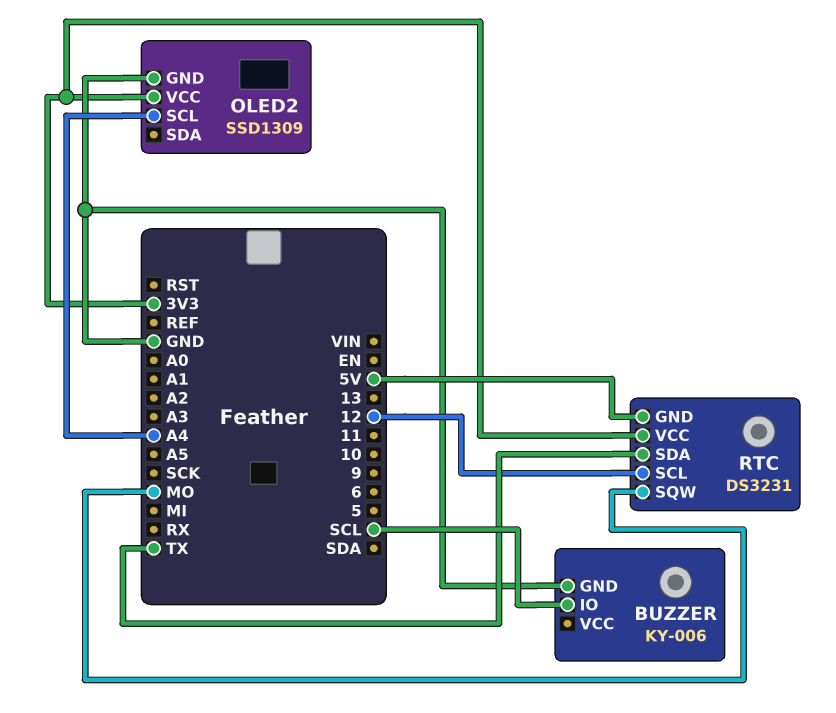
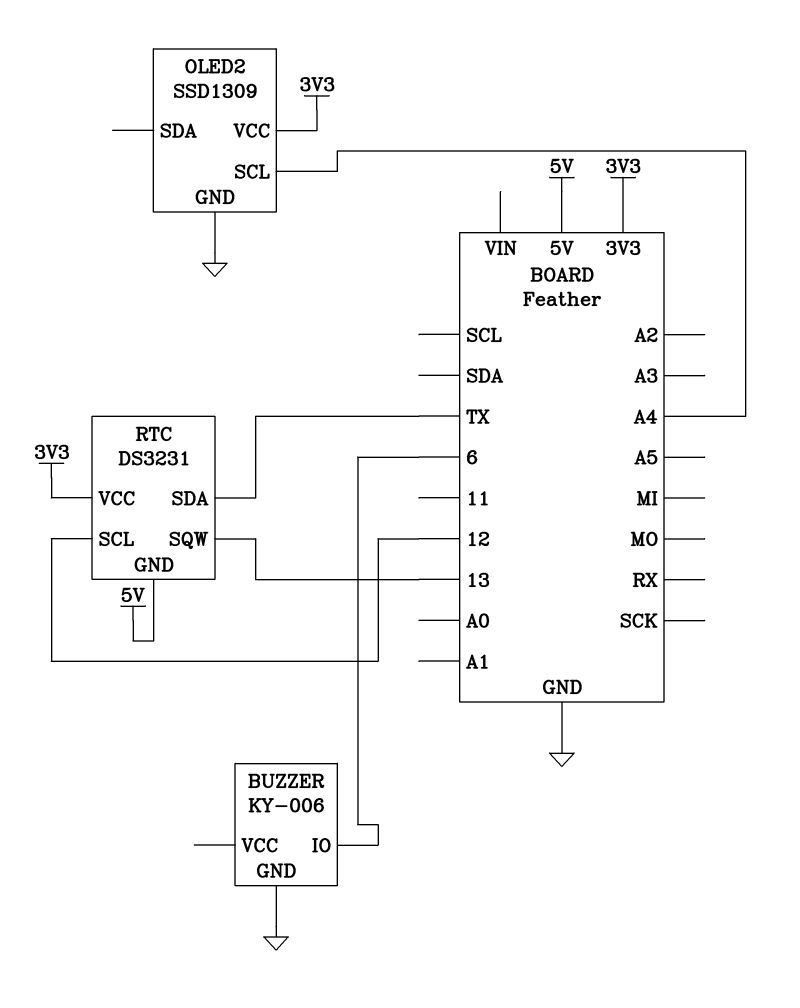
BUZZER pin IO: SCL -> 6
RTC pin SQW: MO -> 13

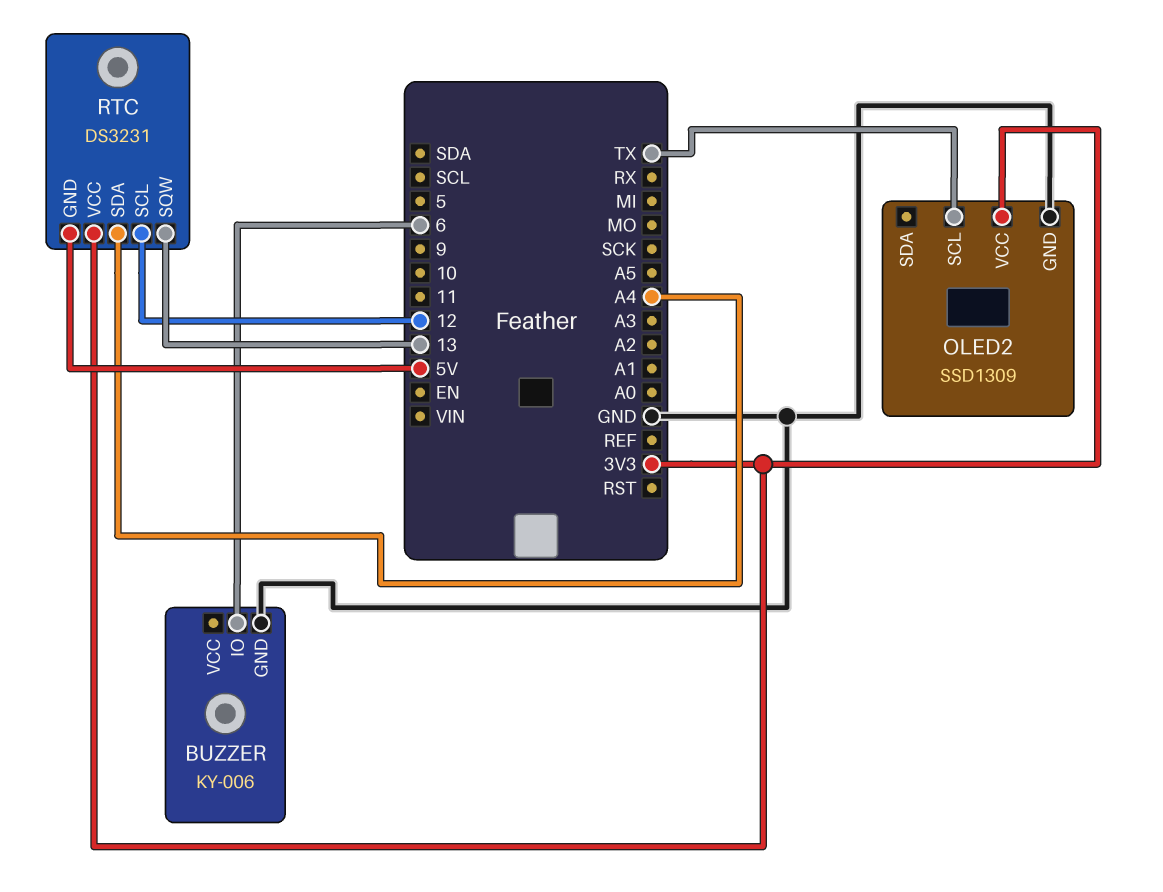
OLED2 pin SCL: A4 -> TX
RTC pin SDA: TX -> A4

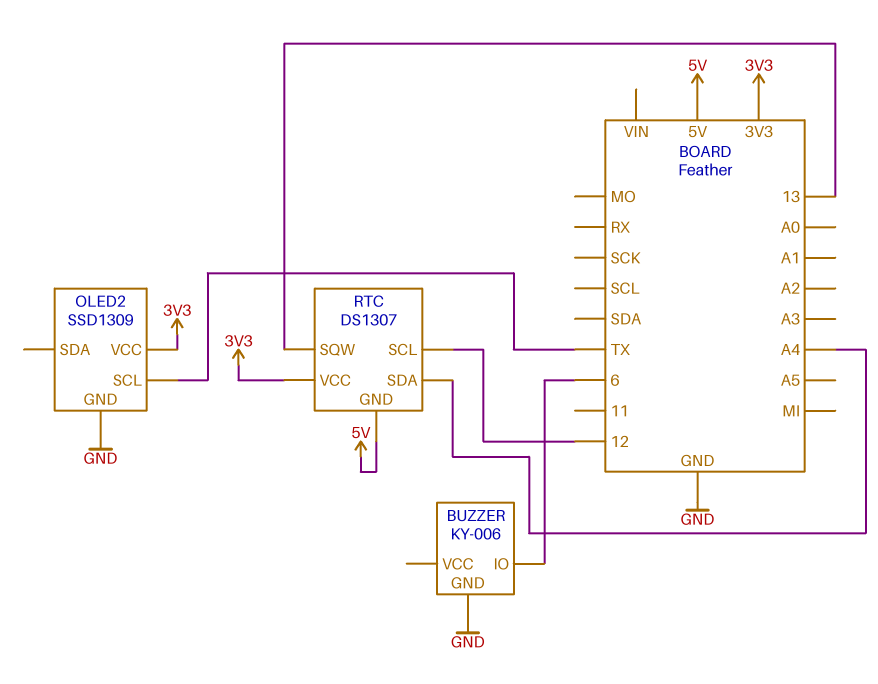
RTC: DS3231 -> DS1307

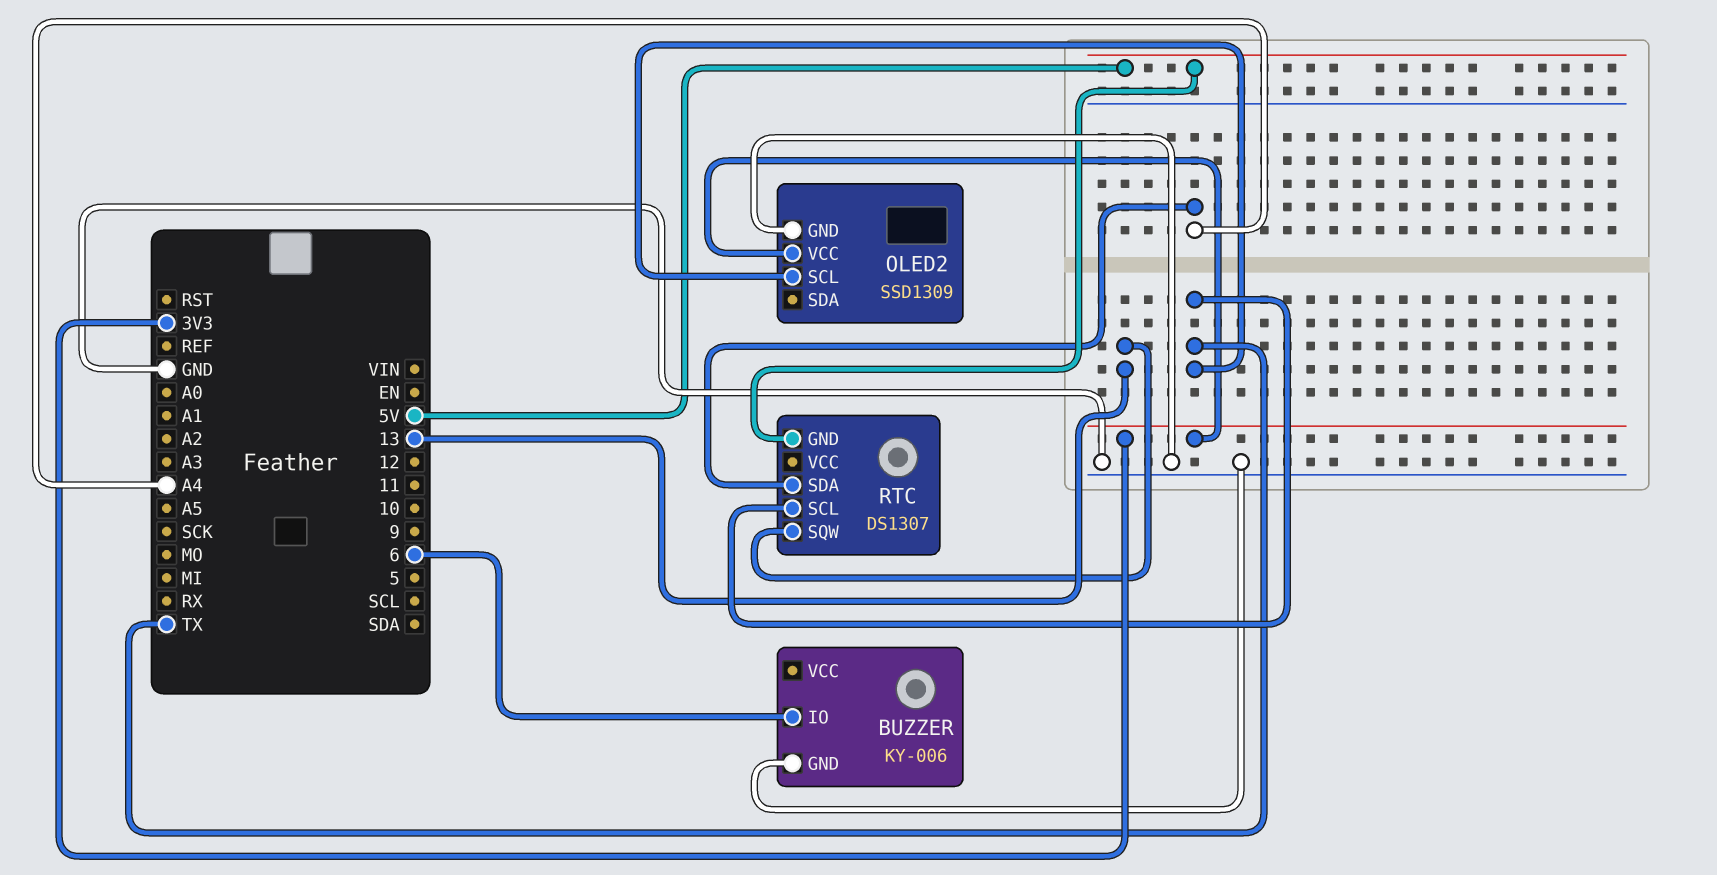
RTC pin SCL: 12 -> TX
RTC pin VCC: 3V3 -> none

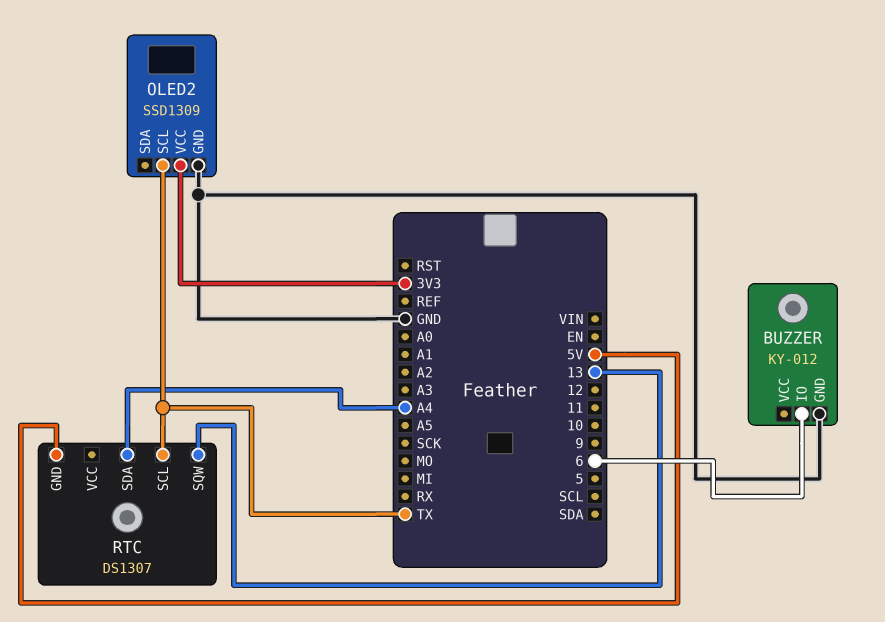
BUZZER: KY-006 -> KY-012

